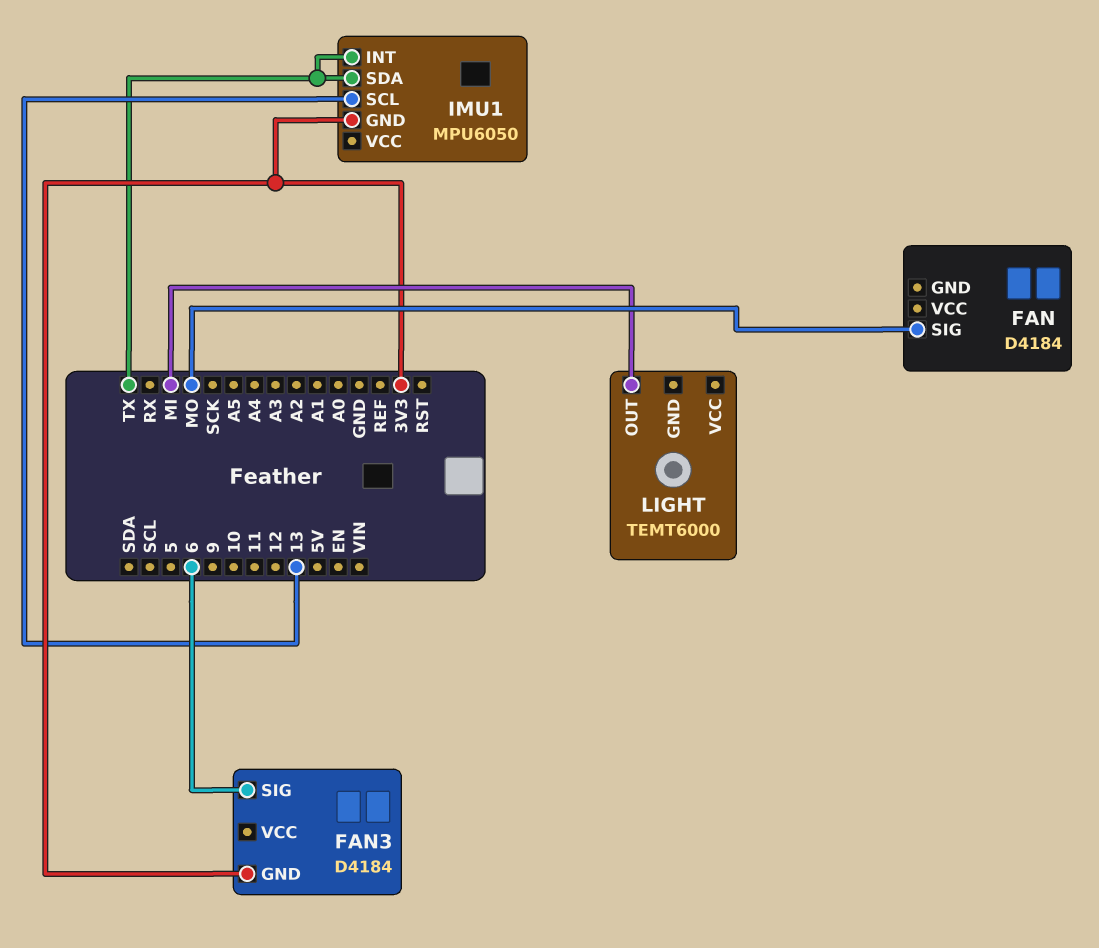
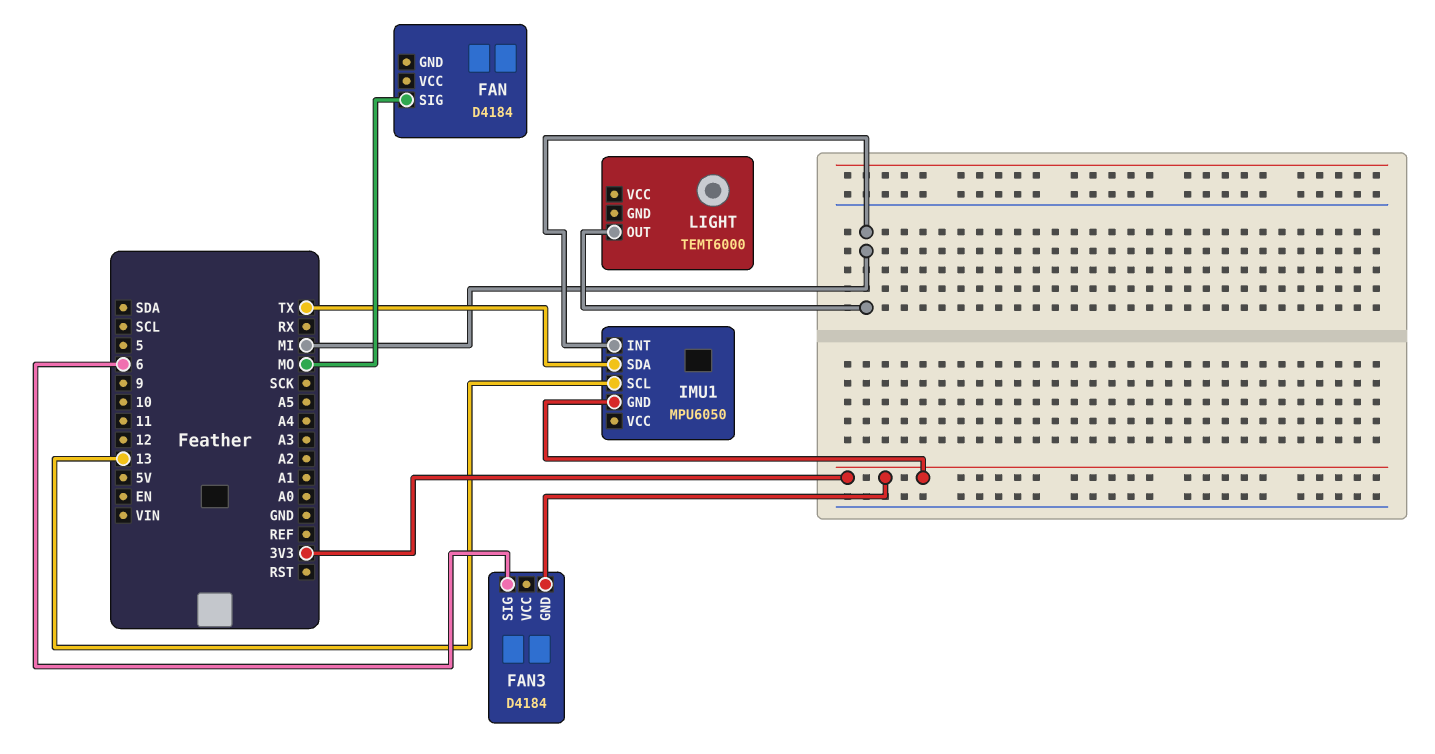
IMU1 pin INT: TX -> MI

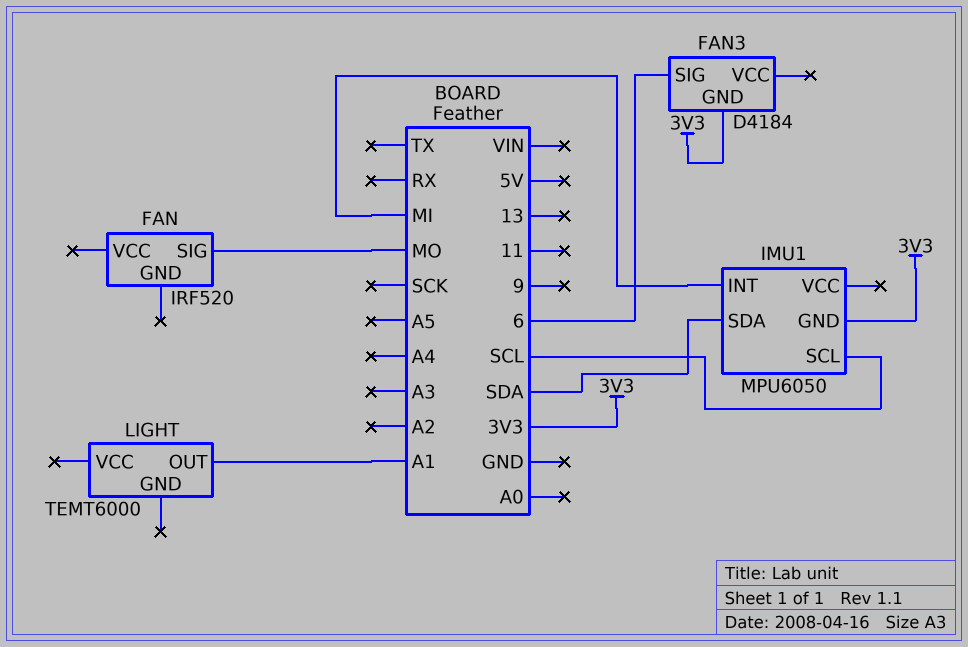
FAN: D4184 -> IRF520
IMU1 pin SCL: 13 -> SCL
IMU1 pin SDA: TX -> SDA
LIGHT pin OUT: MI -> A1

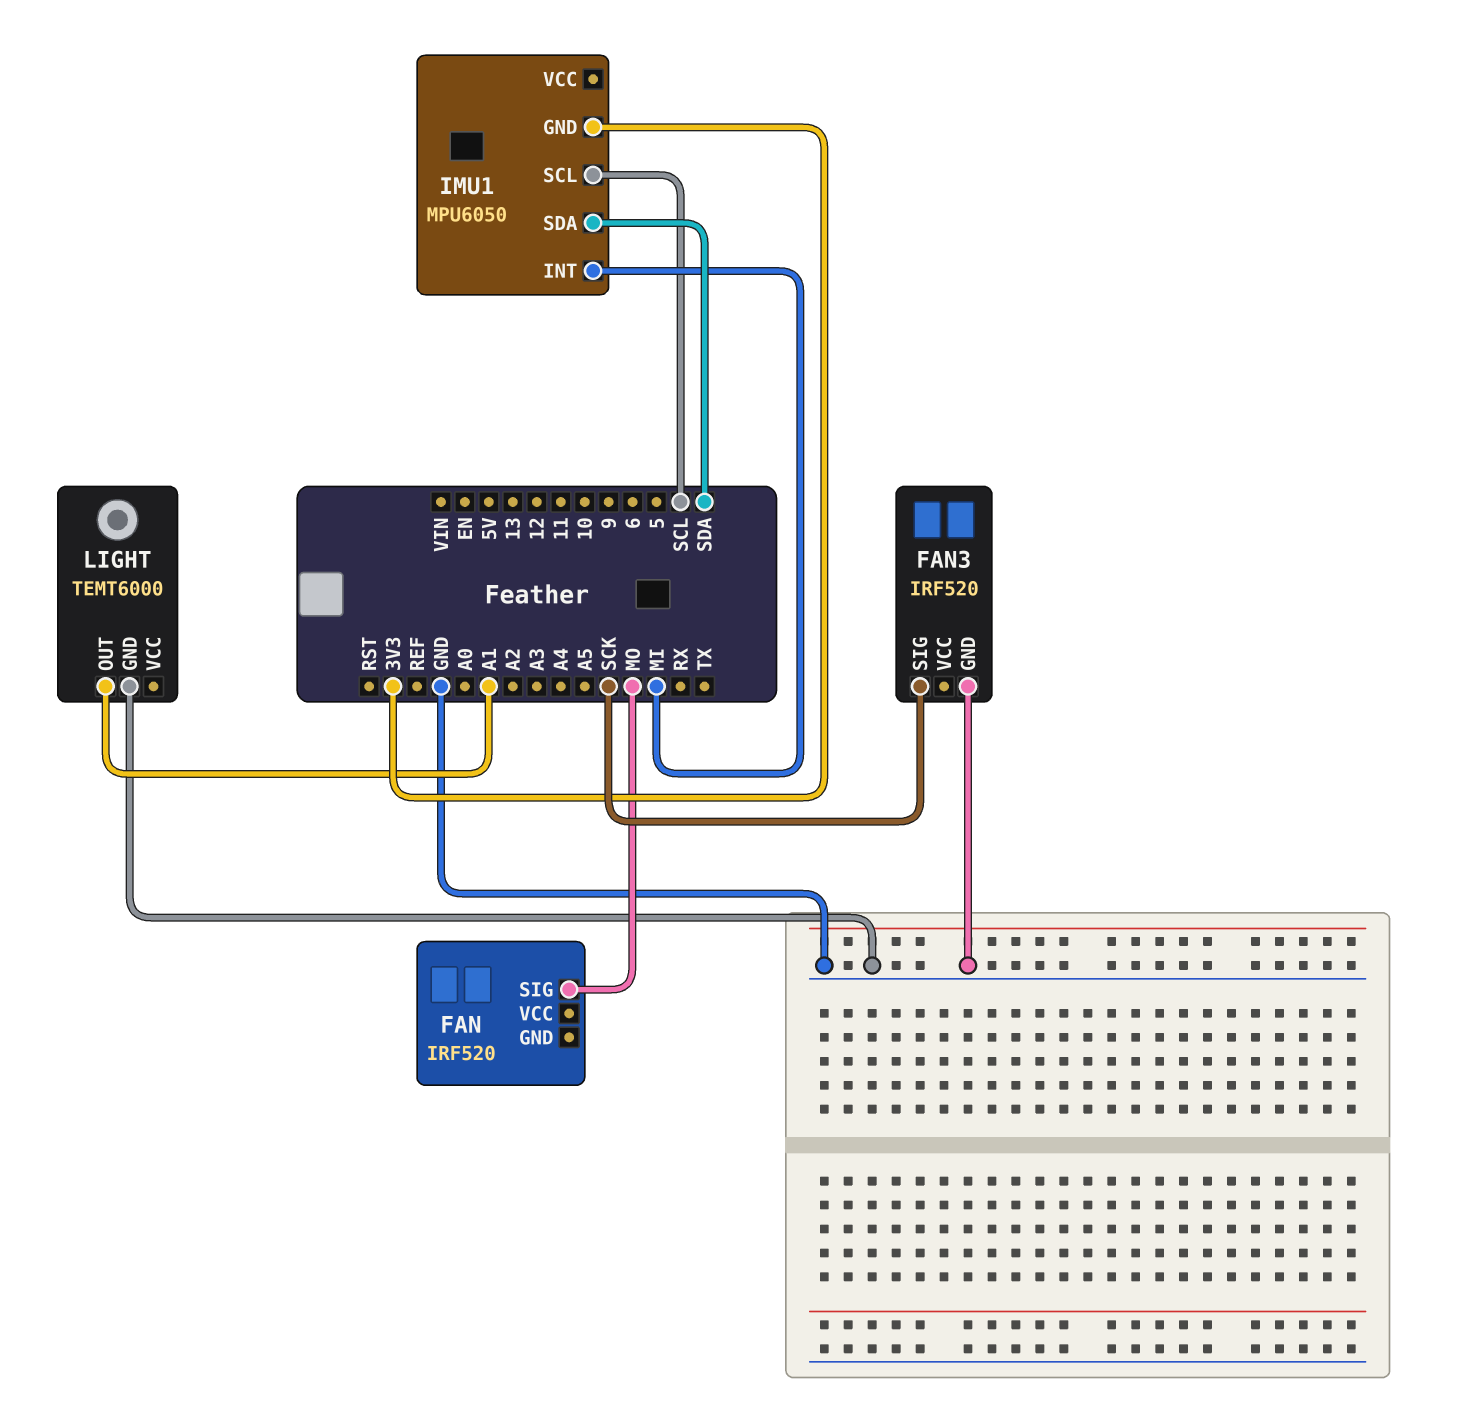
FAN3: D4184 -> IRF520
FAN3 pin GND: 3V3 -> GND
FAN3 pin SIG: 6 -> SCK
LIGHT pin GND: none -> GND

